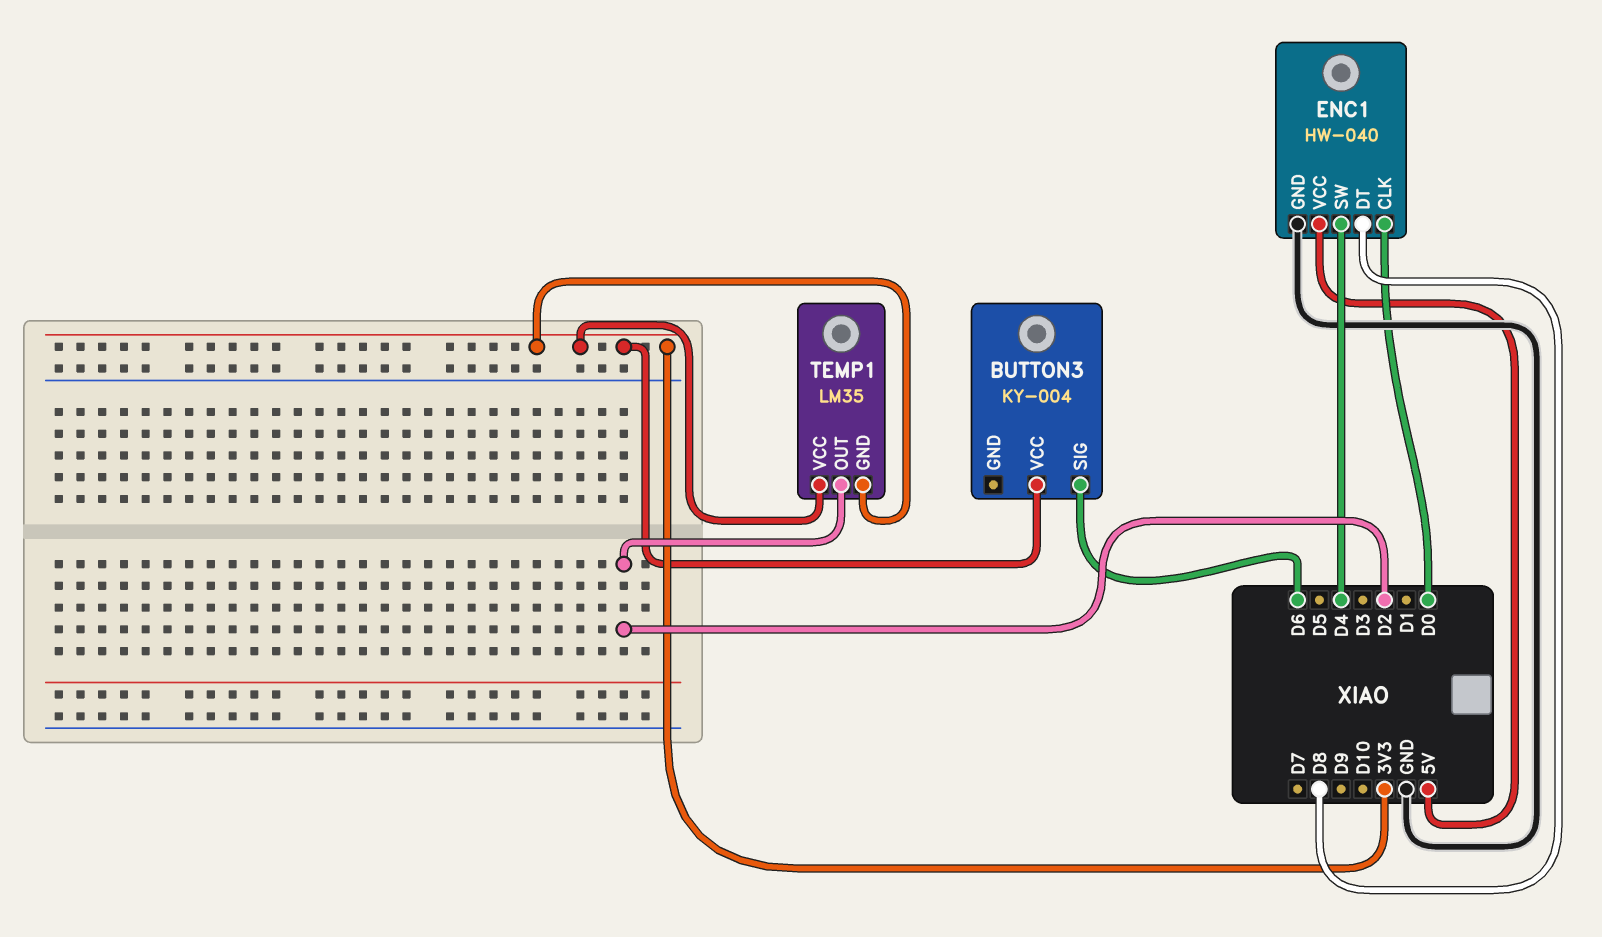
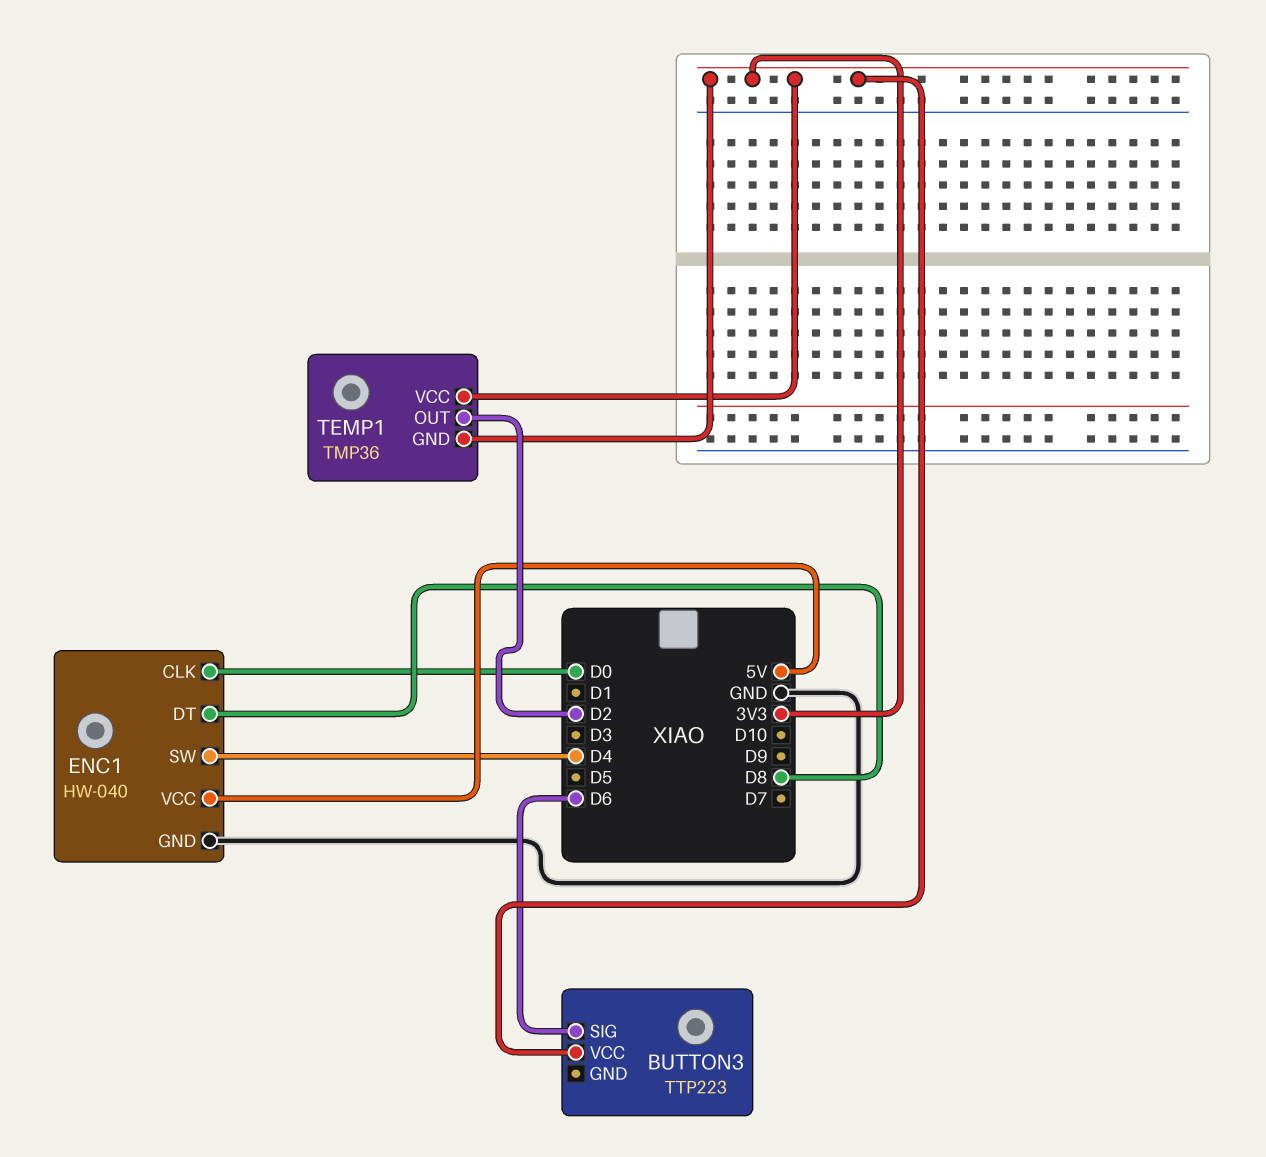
BUTTON3: KY-004 -> TTP223
TEMP1: LM35 -> TMP36

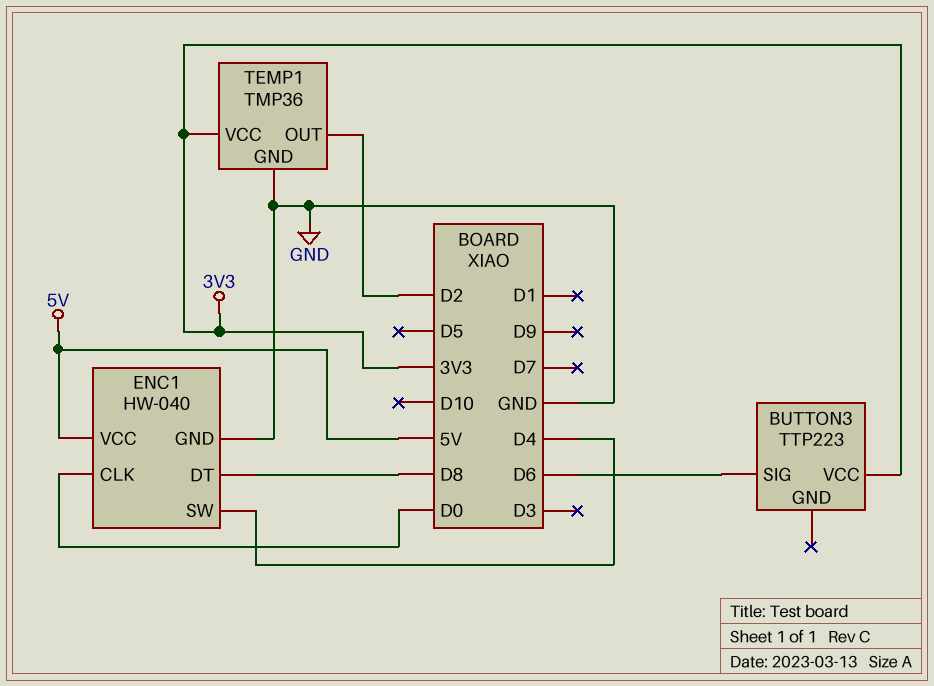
TEMP1 pin GND: 3V3 -> GND

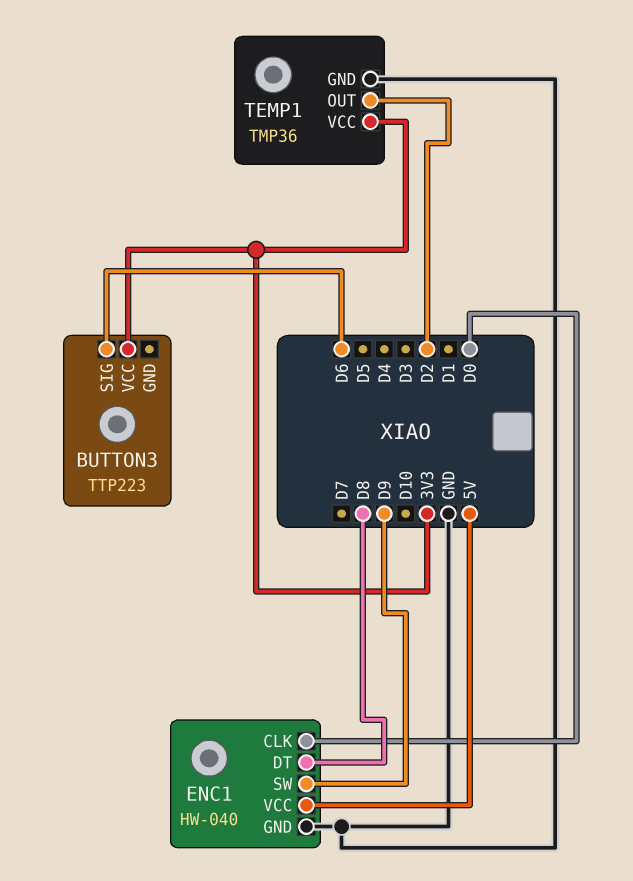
ENC1 pin SW: D4 -> D9

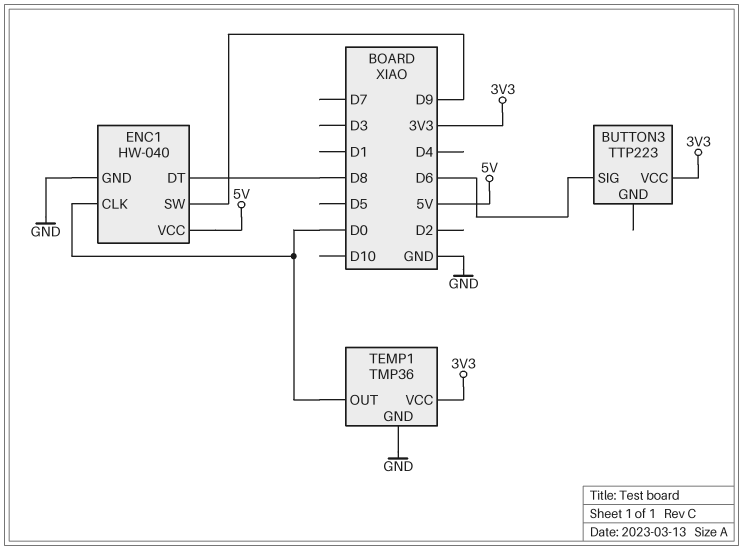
TEMP1 pin OUT: D2 -> D0

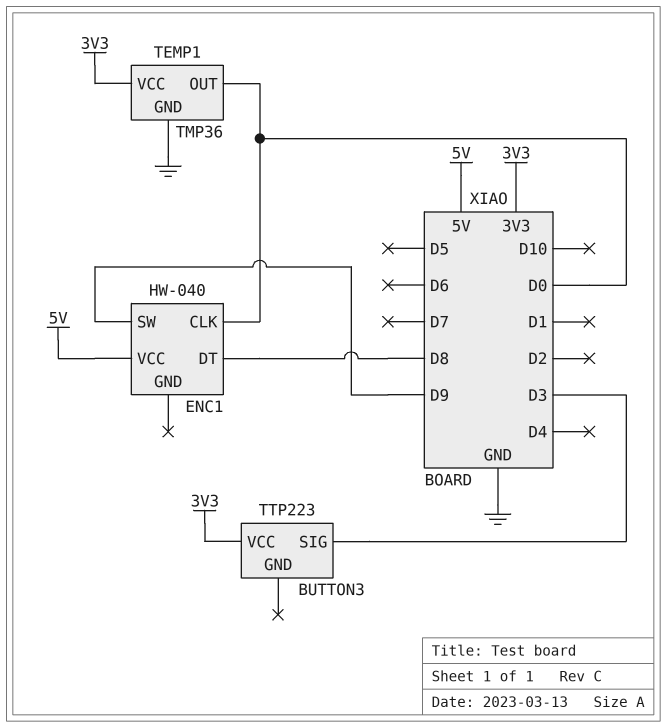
BUTTON3 pin SIG: D6 -> D3
ENC1 pin GND: GND -> none

